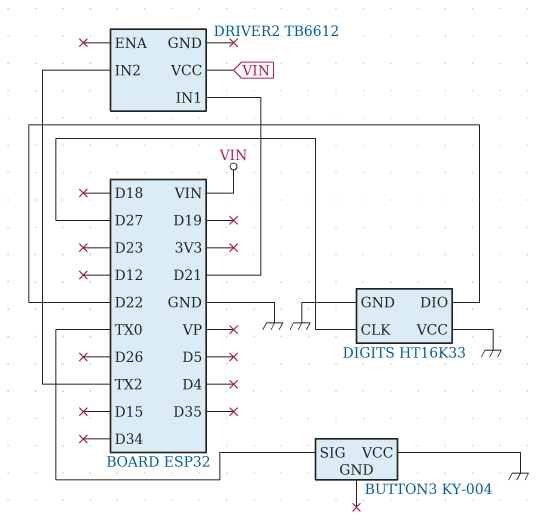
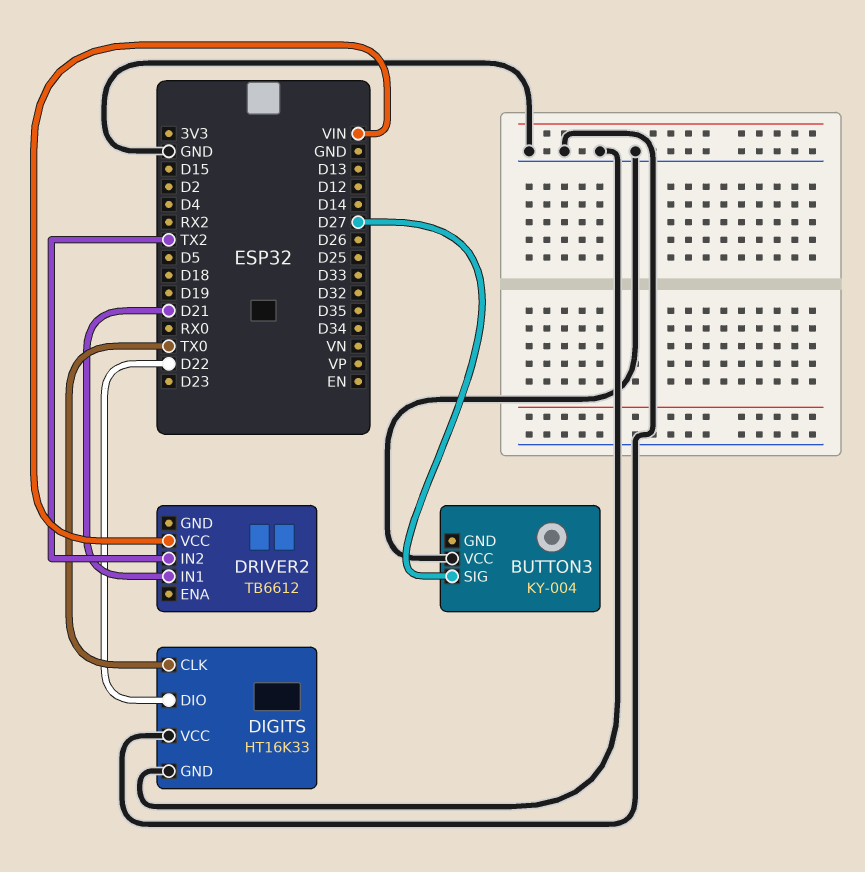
BUTTON3 pin SIG: TX0 -> D27
DIGITS pin CLK: D27 -> TX0

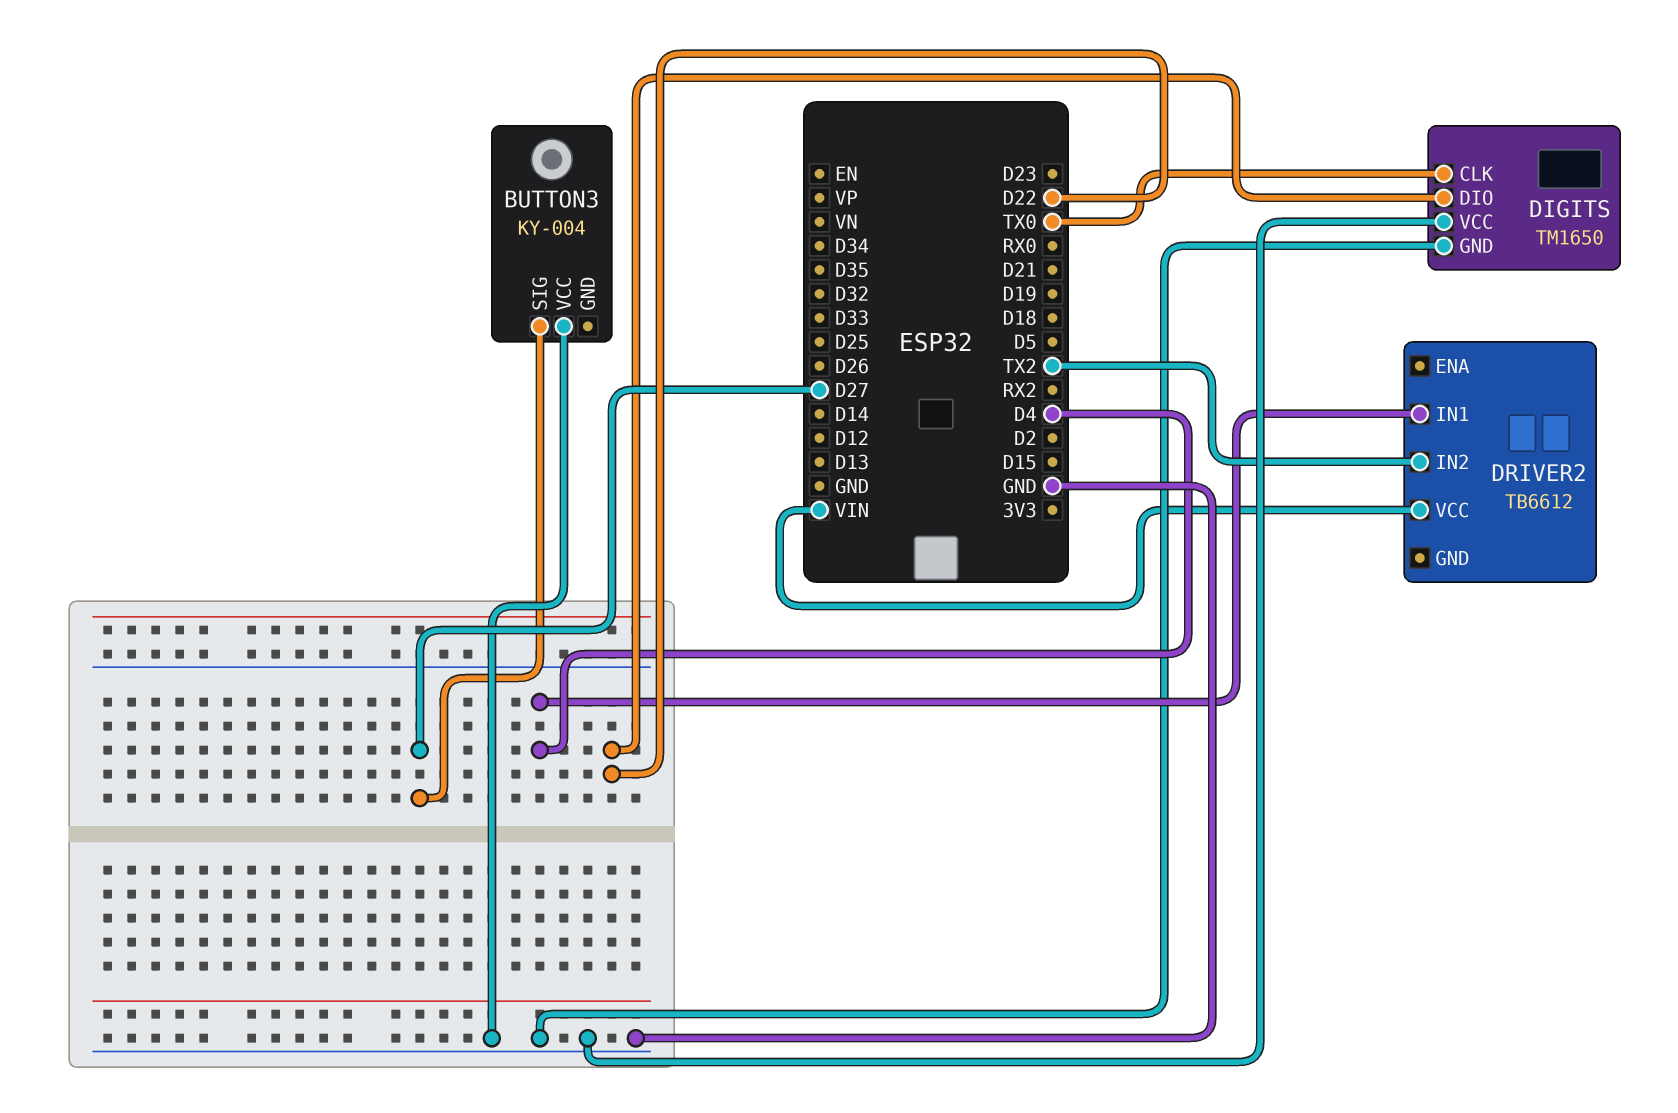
DIGITS: HT16K33 -> TM1650
DRIVER2 pin IN1: D21 -> D4

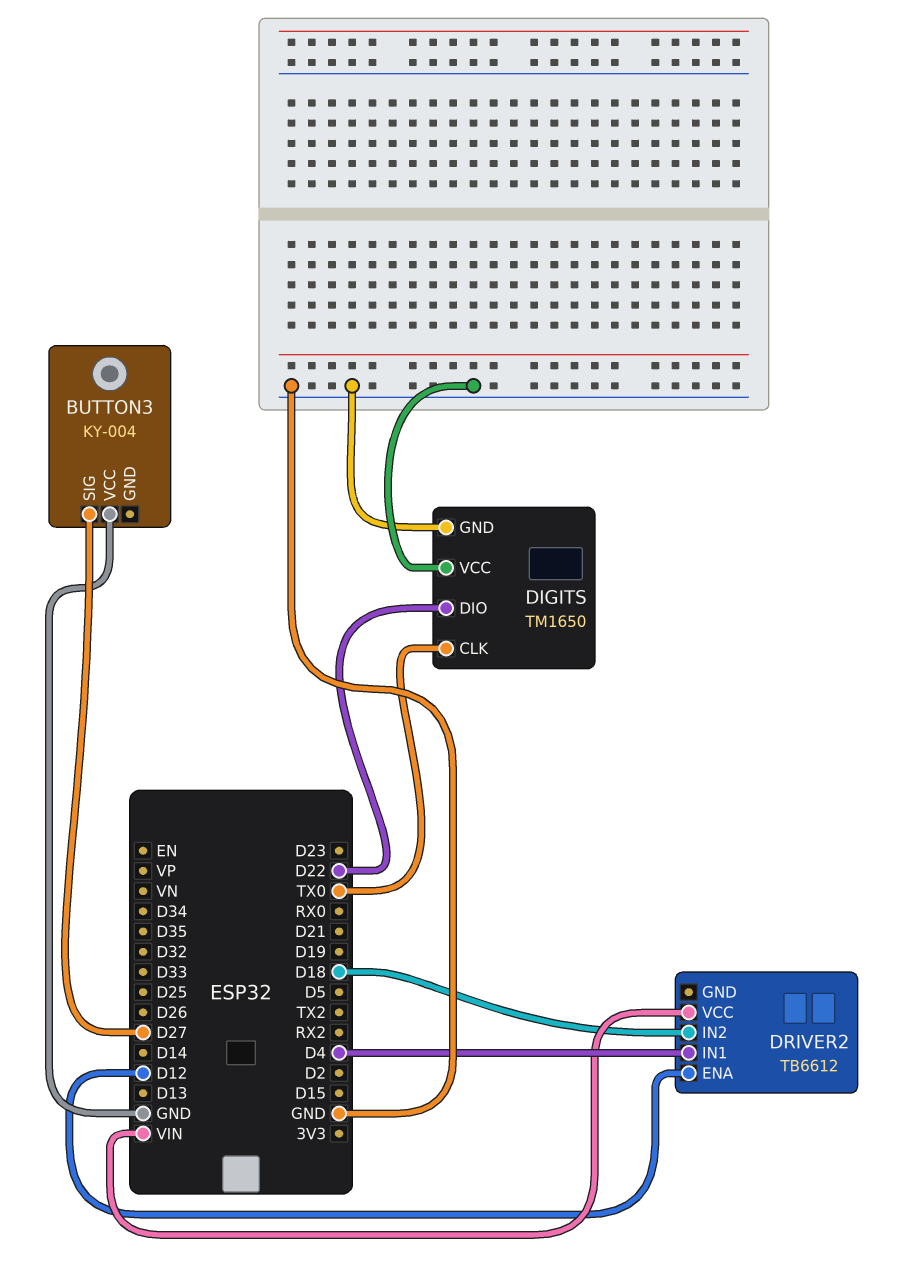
DRIVER2 pin ENA: none -> D12
DRIVER2 pin IN2: TX2 -> D18

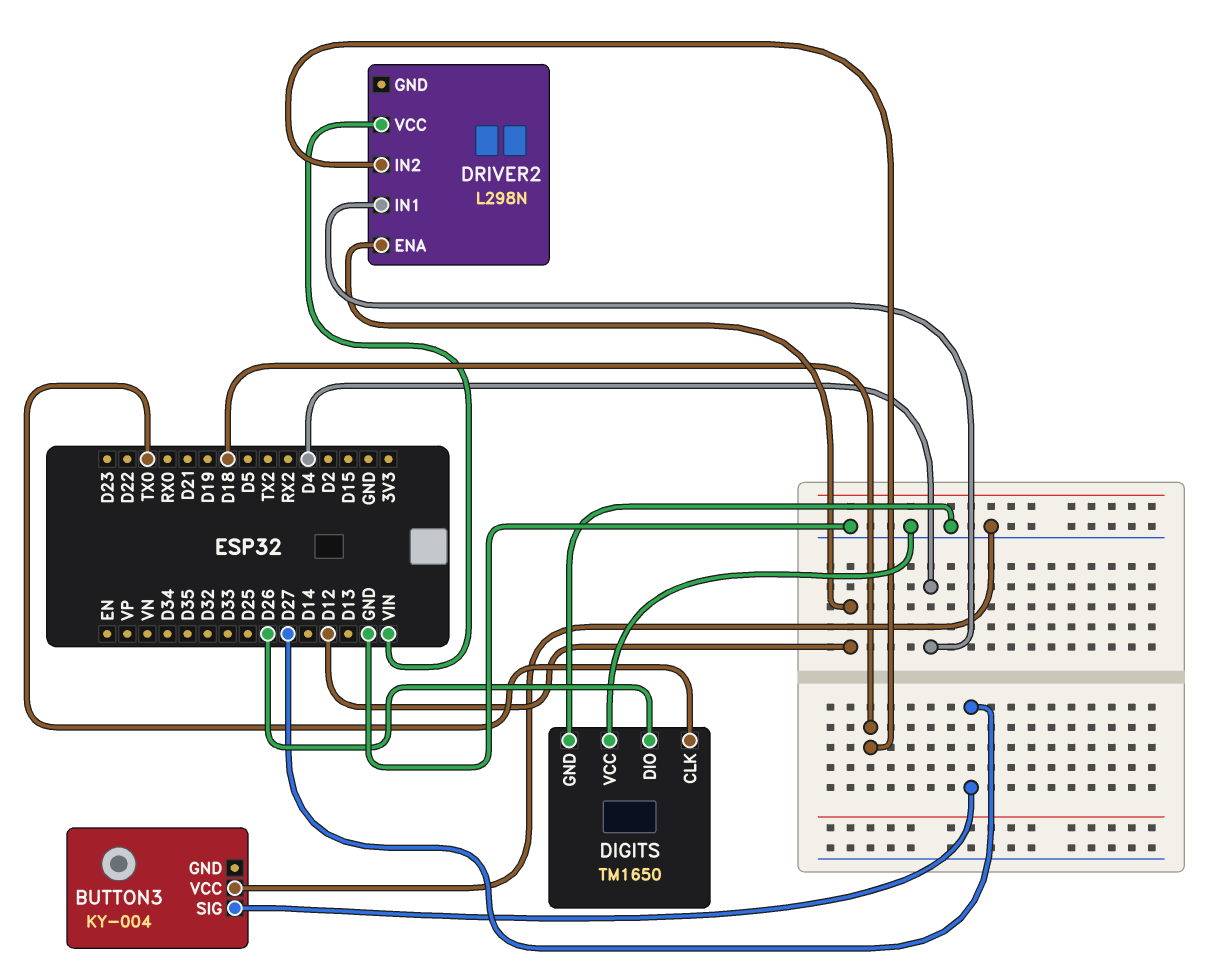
DIGITS pin DIO: D22 -> D26
DRIVER2: TB6612 -> L298N

